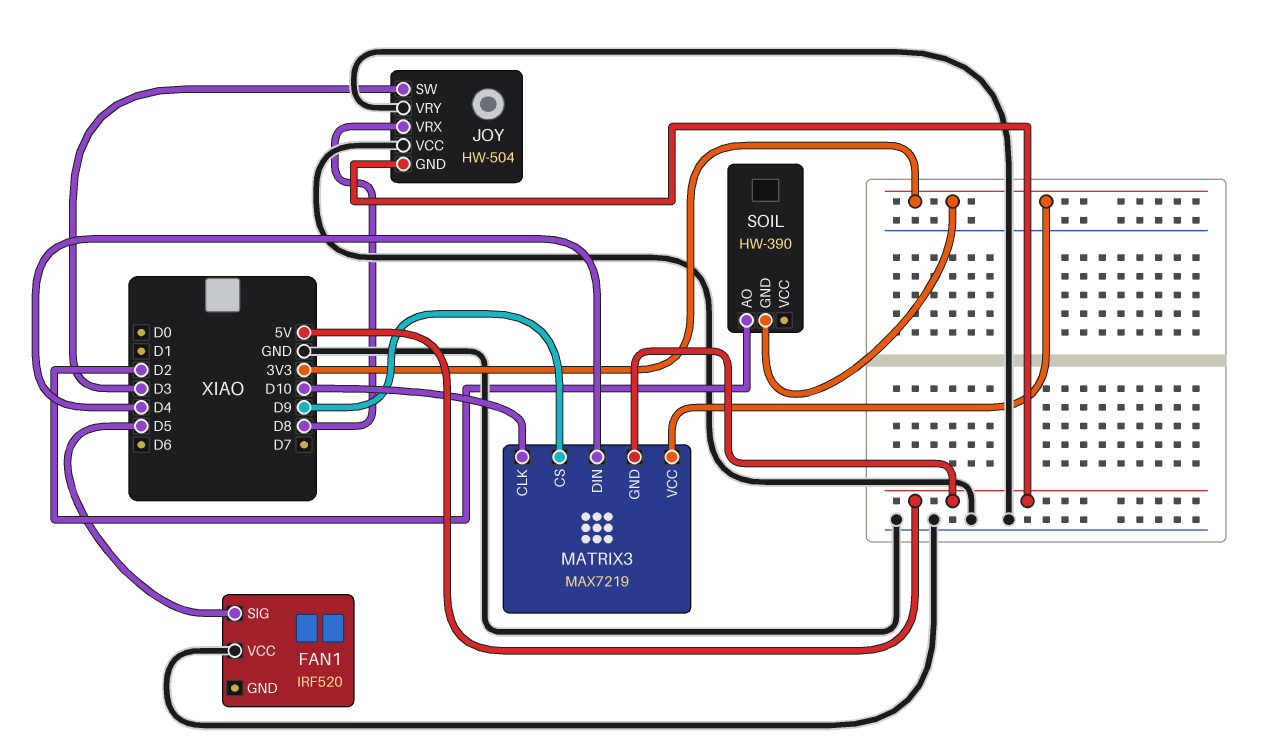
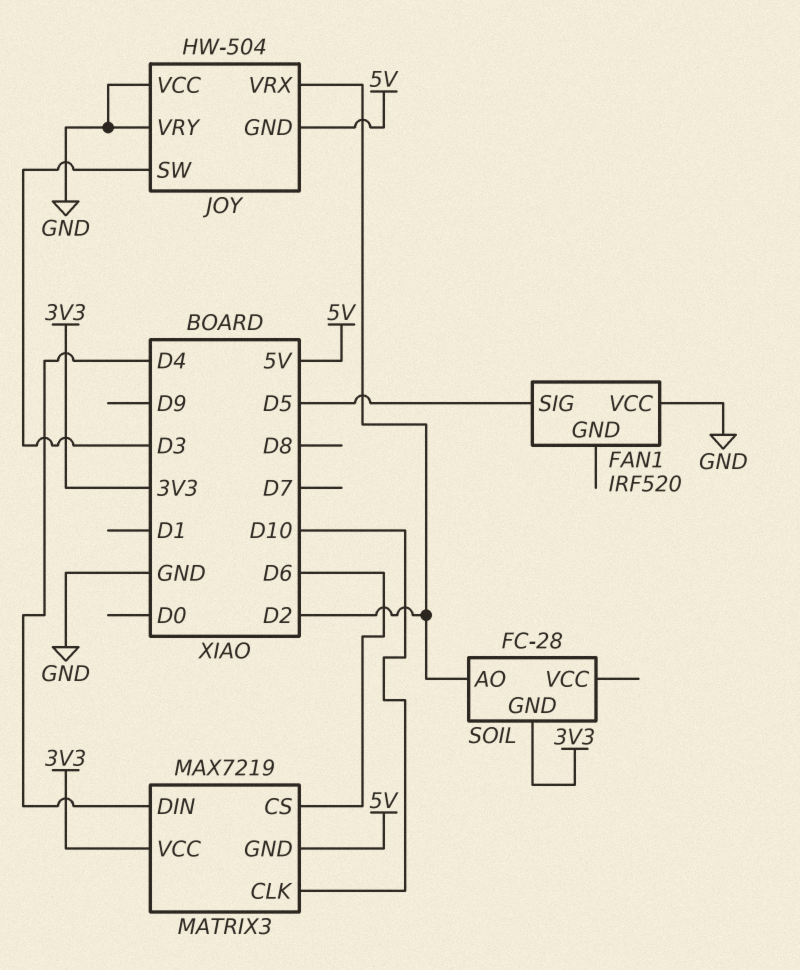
JOY pin VRX: D8 -> D2
MATRIX3 pin CS: D9 -> D6
SOIL: HW-390 -> FC-28

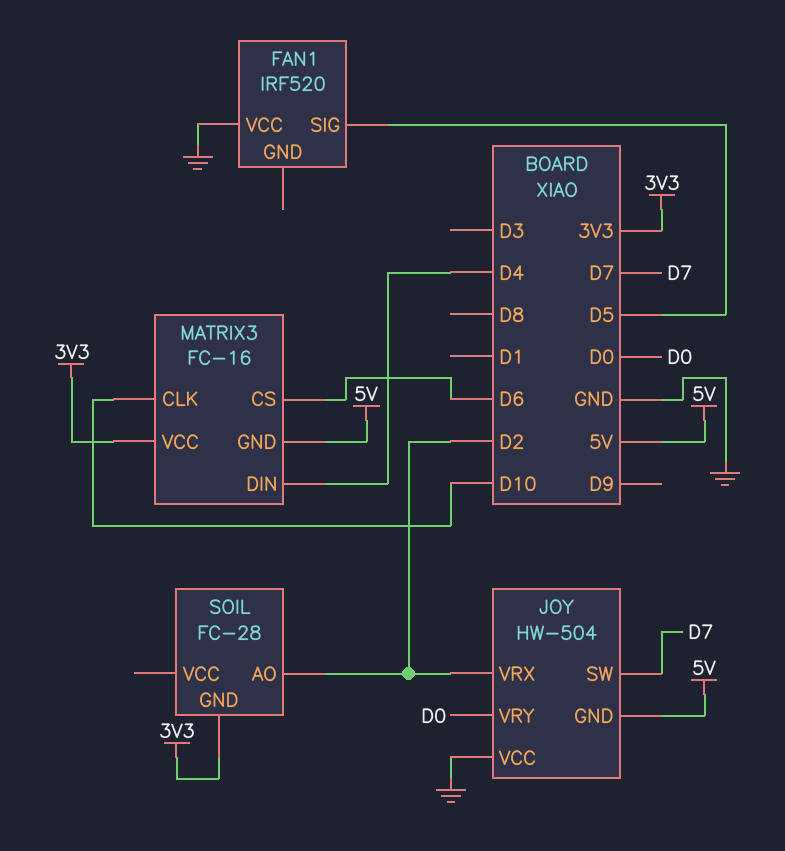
JOY pin SW: D3 -> D7
JOY pin VRY: GND -> D0
MATRIX3: MAX7219 -> FC-16

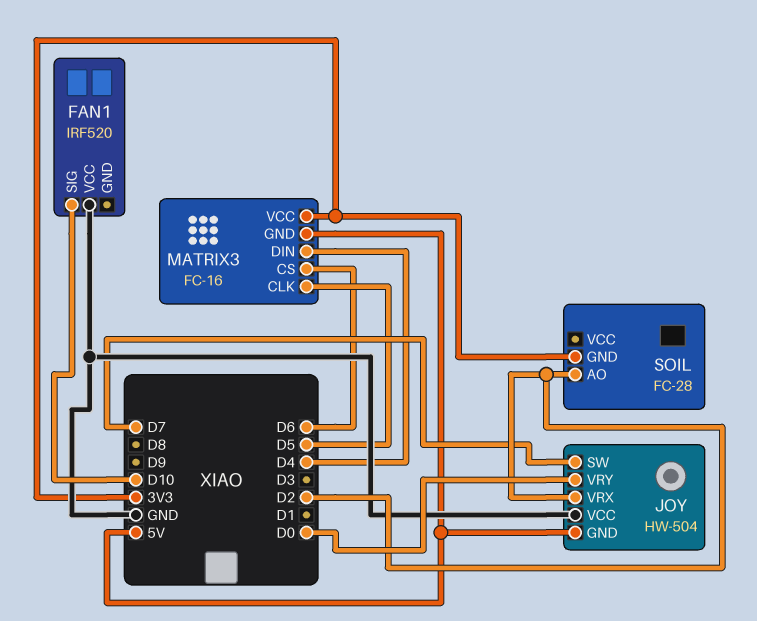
FAN1 pin SIG: D5 -> D10
MATRIX3 pin CLK: D10 -> D5

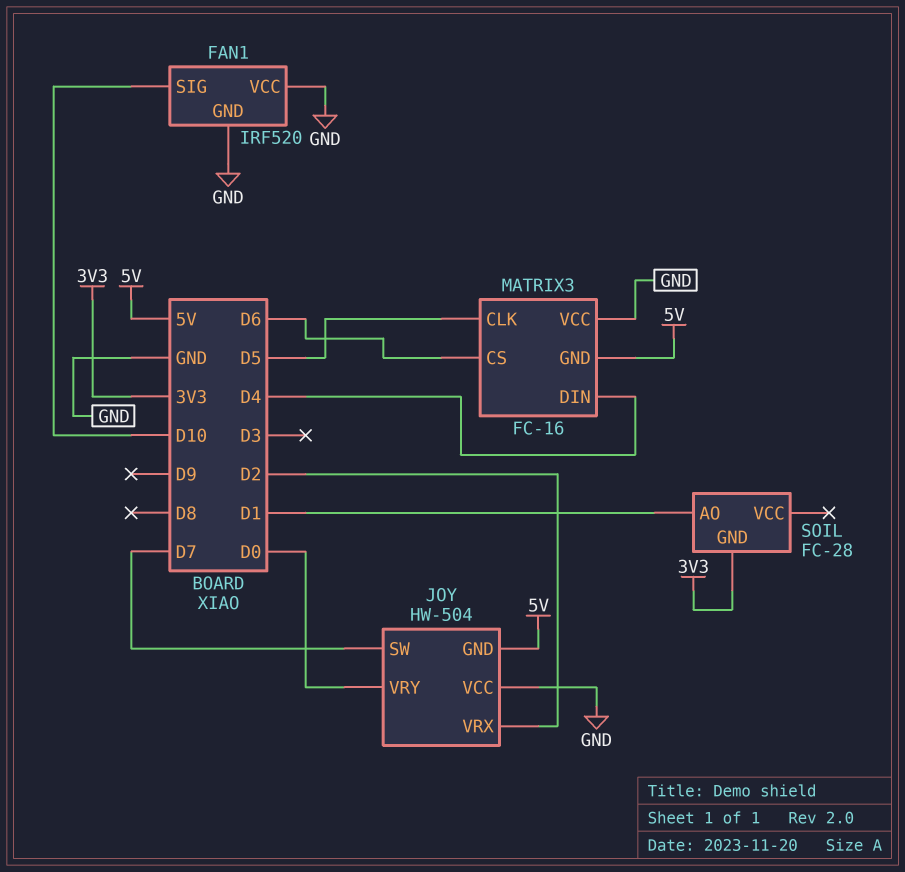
FAN1 pin GND: none -> GND
MATRIX3 pin VCC: 3V3 -> GND
SOIL pin AO: D2 -> D1

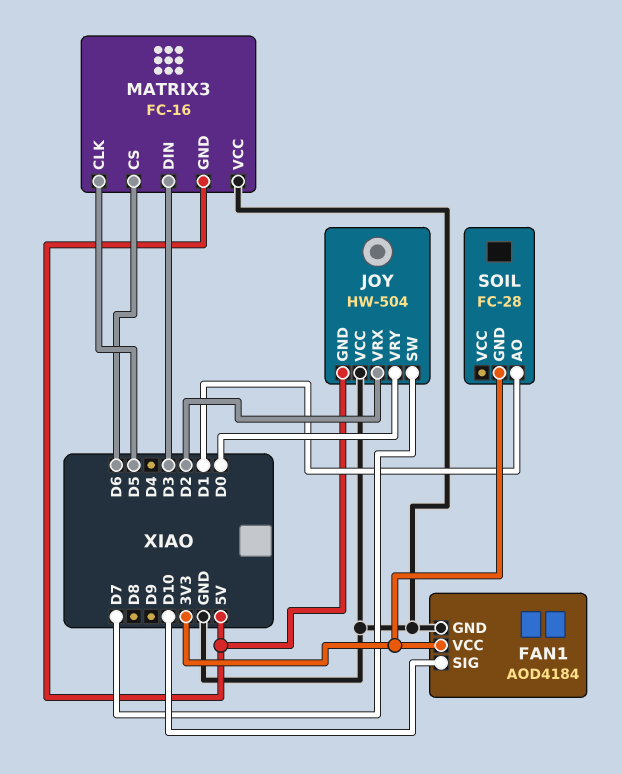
FAN1: IRF520 -> AOD4184
FAN1 pin VCC: GND -> 3V3
MATRIX3 pin DIN: D4 -> D3

